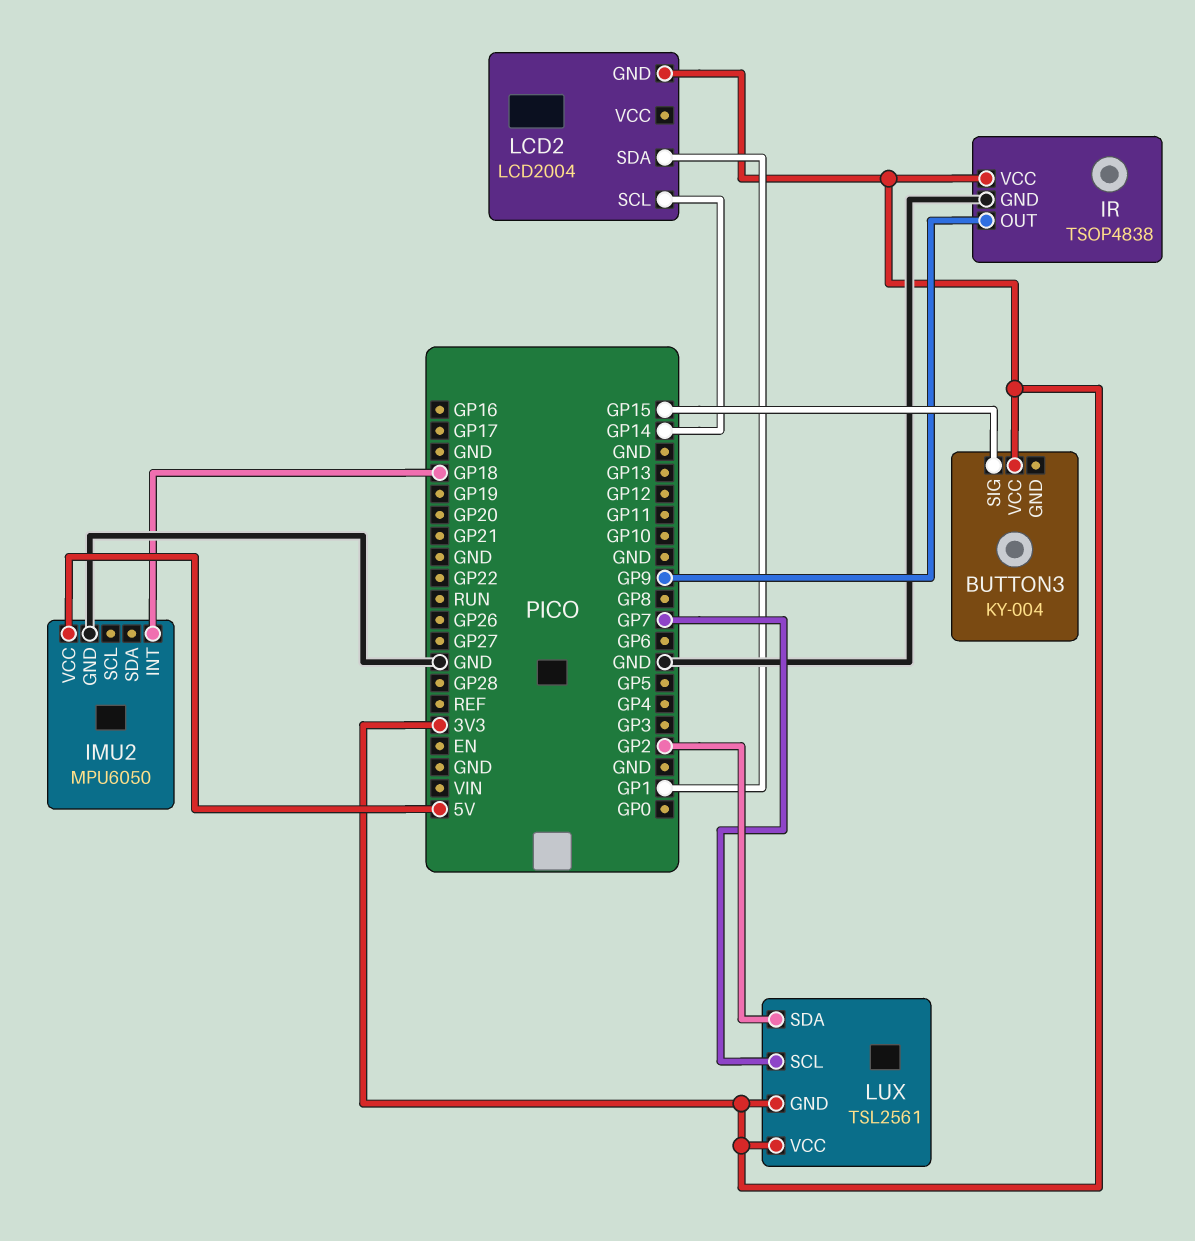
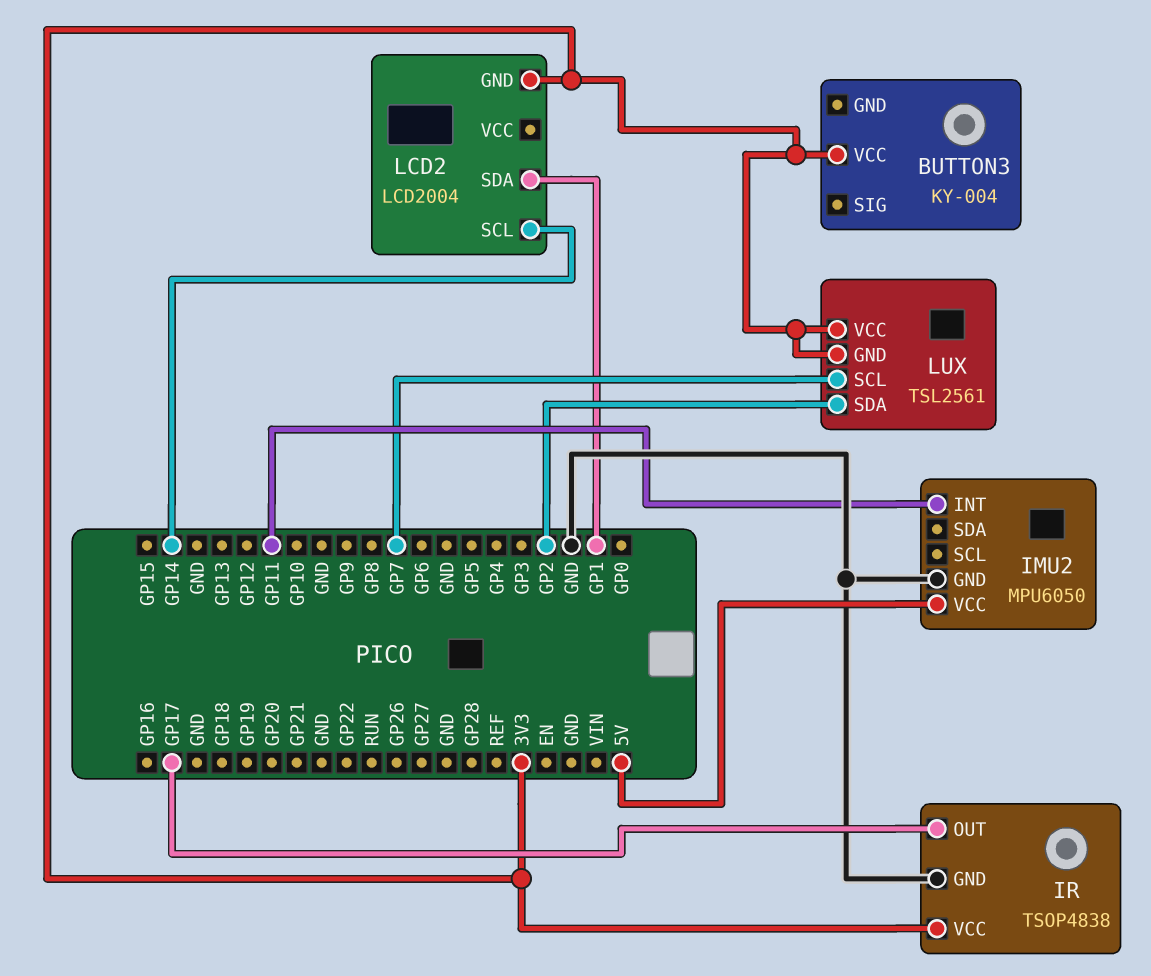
BUTTON3 pin SIG: GP15 -> none
IMU2 pin INT: GP18 -> GP11
IR pin OUT: GP9 -> GP17

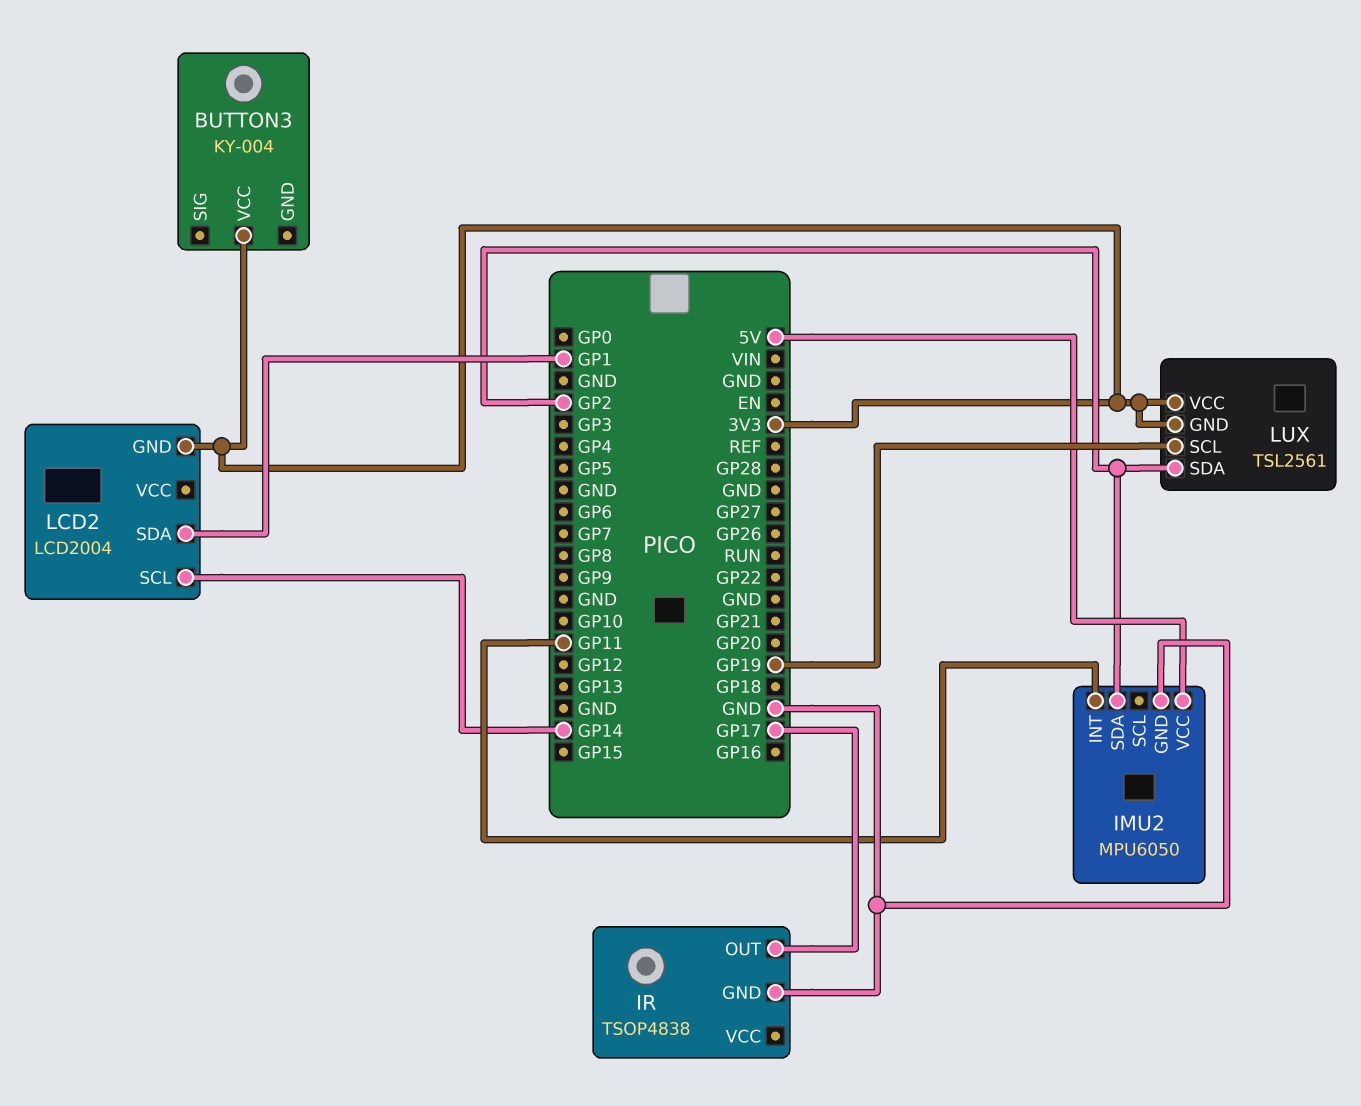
IMU2 pin SDA: none -> GP2
IR pin VCC: 3V3 -> none
LUX pin SCL: GP7 -> GP19

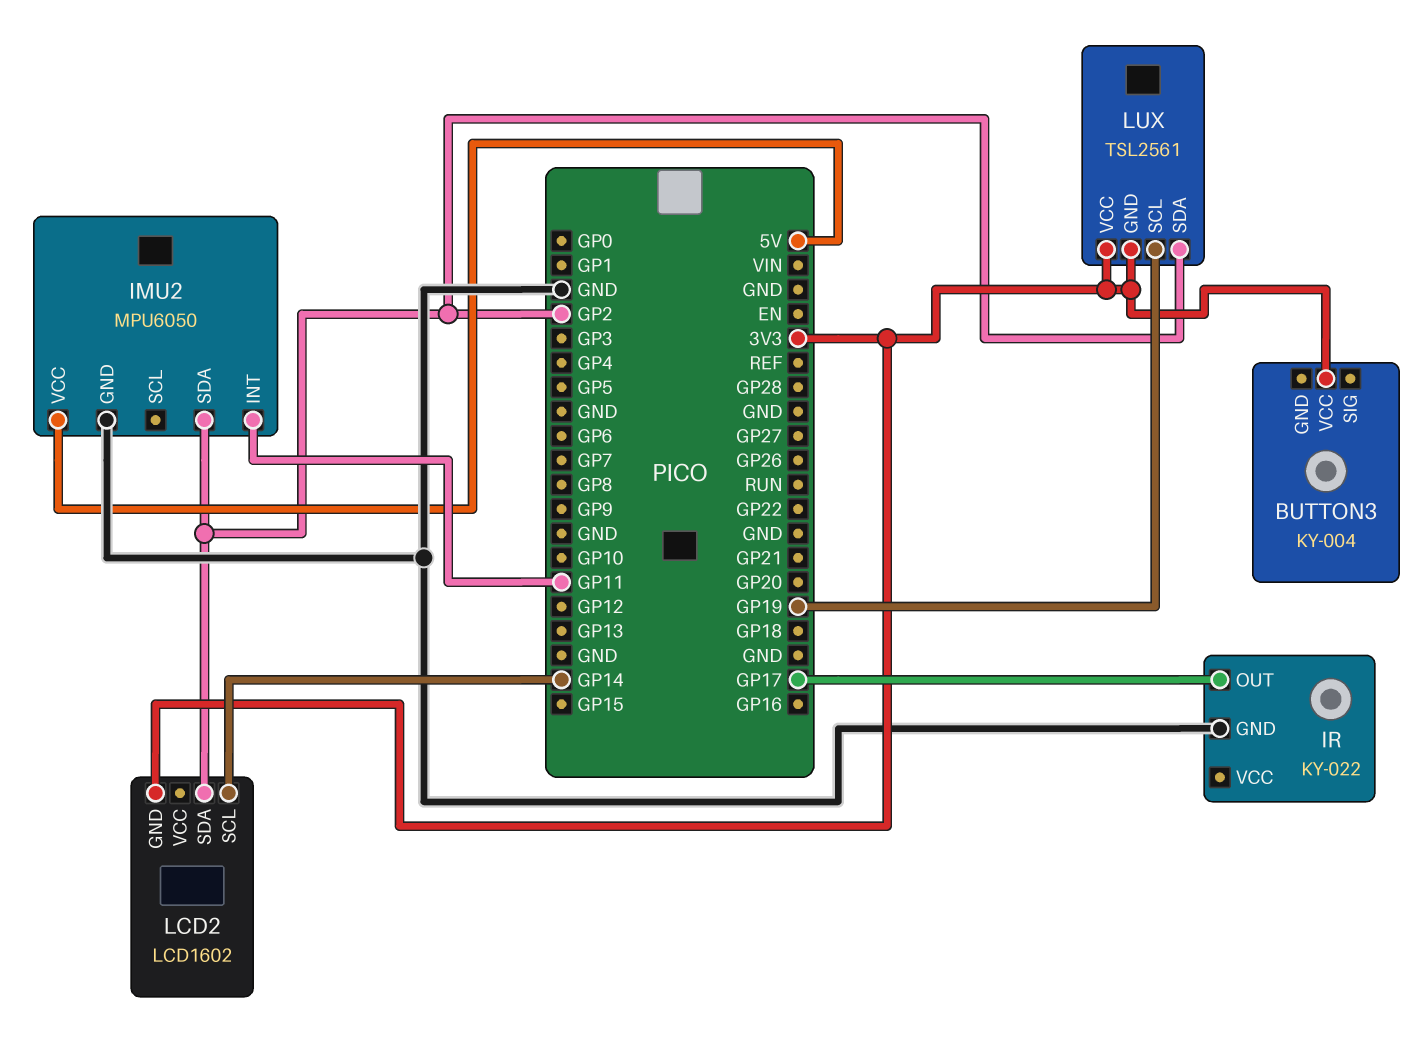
IR: TSOP4838 -> KY-022
LCD2: LCD2004 -> LCD1602
LCD2 pin SDA: GP1 -> GP2

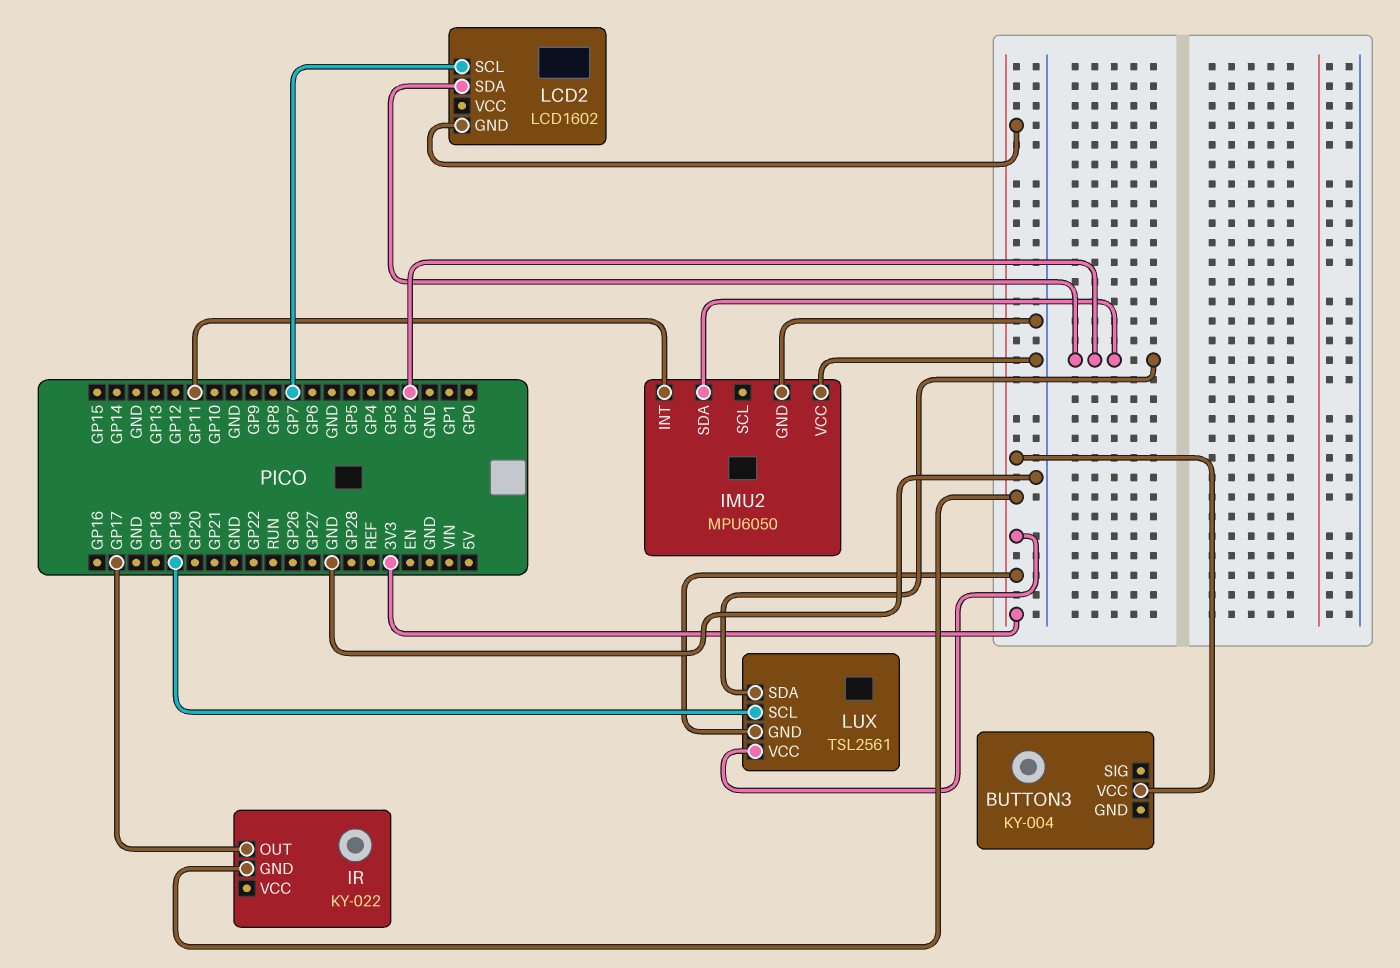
IMU2 pin VCC: 5V -> GND
IR pin GND: GND -> 3V3
LCD2 pin SCL: GP14 -> GP7

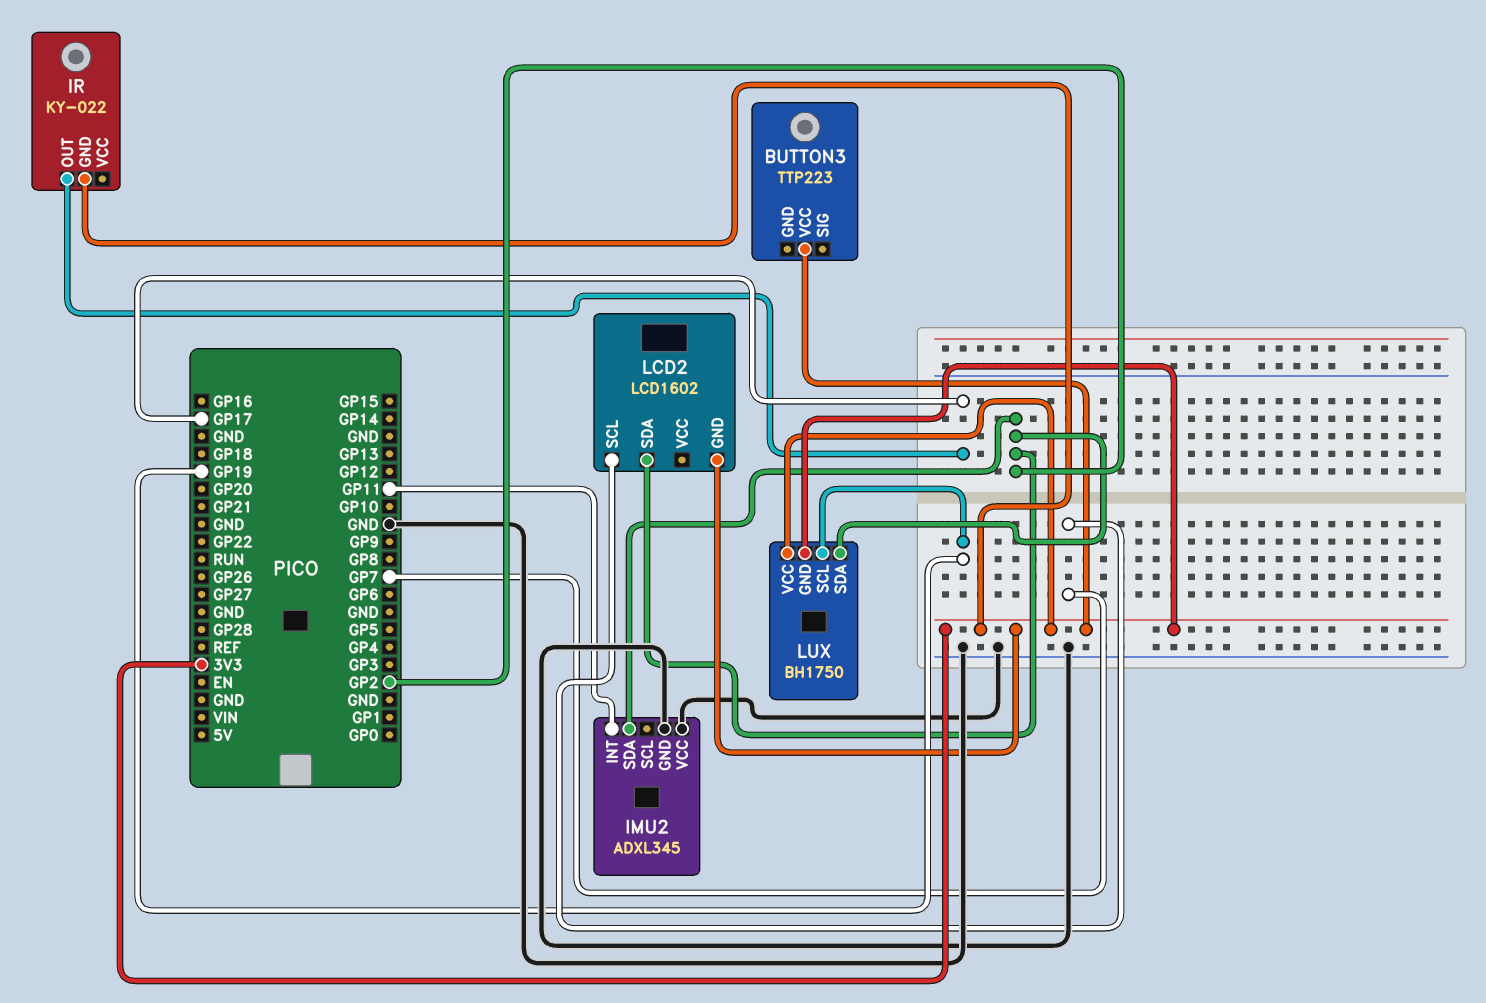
BUTTON3: KY-004 -> TTP223
IMU2: MPU6050 -> ADXL345
LUX: TSL2561 -> BH1750

